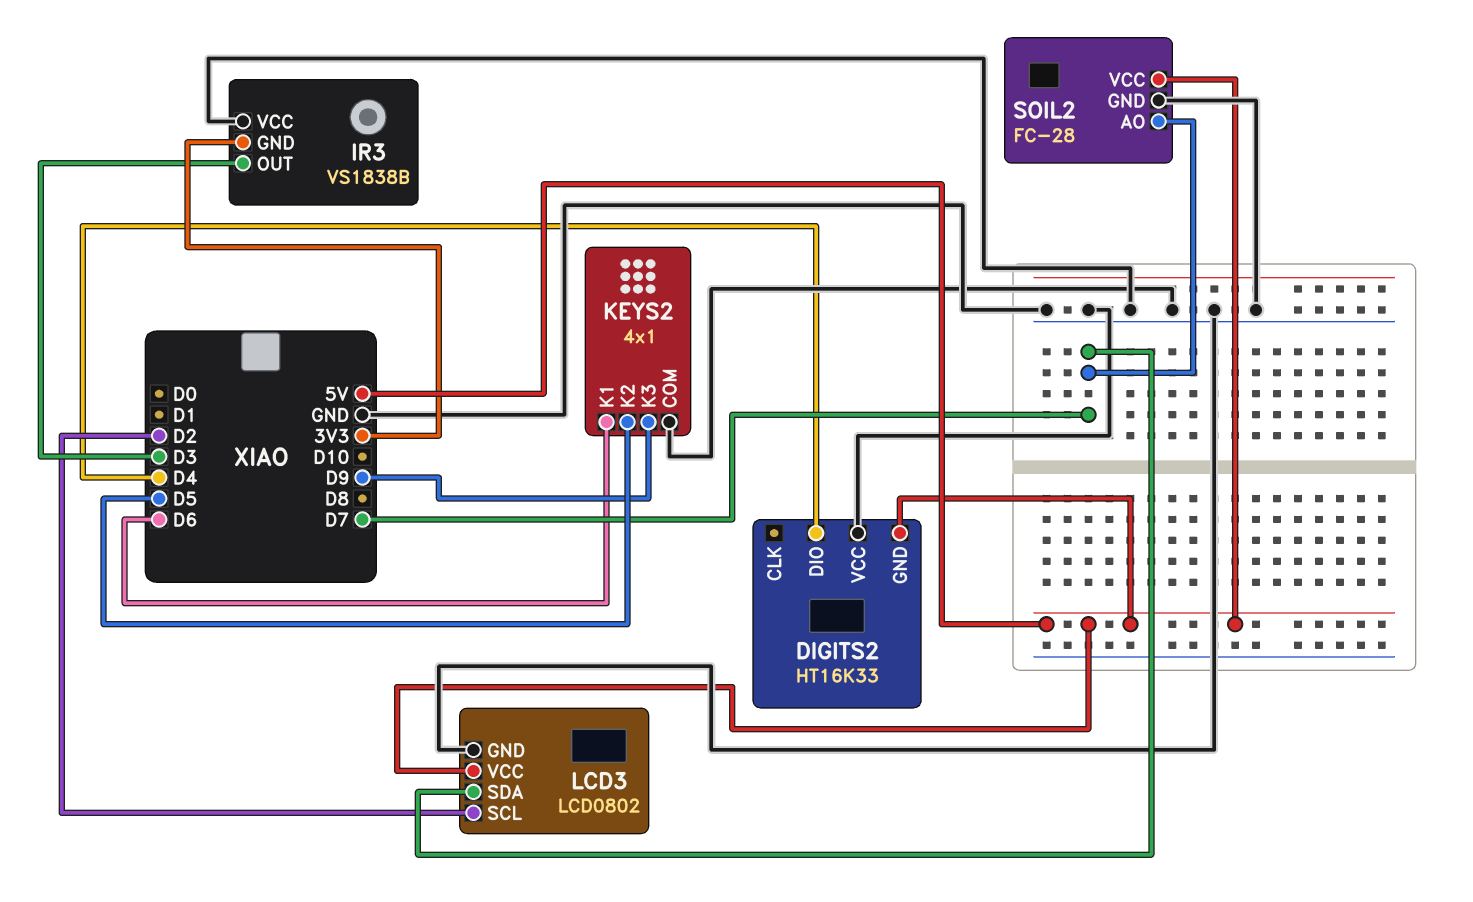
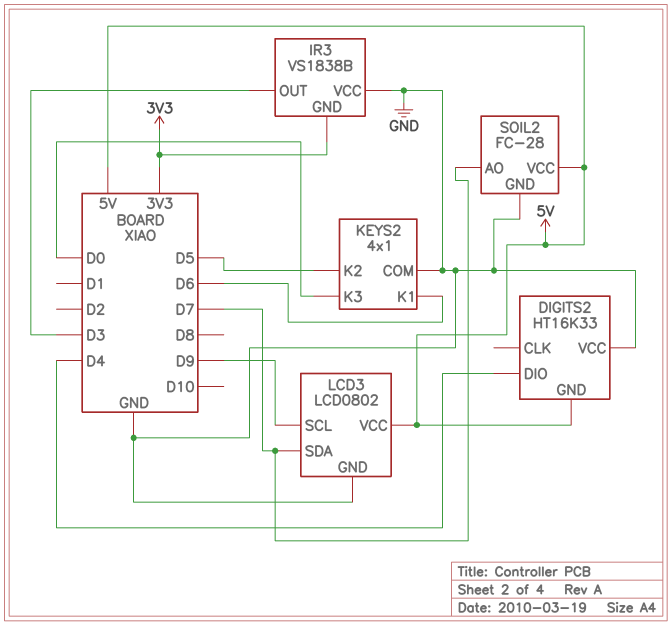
KEYS2 pin K3: D9 -> D0
LCD3 pin SCL: D2 -> D9

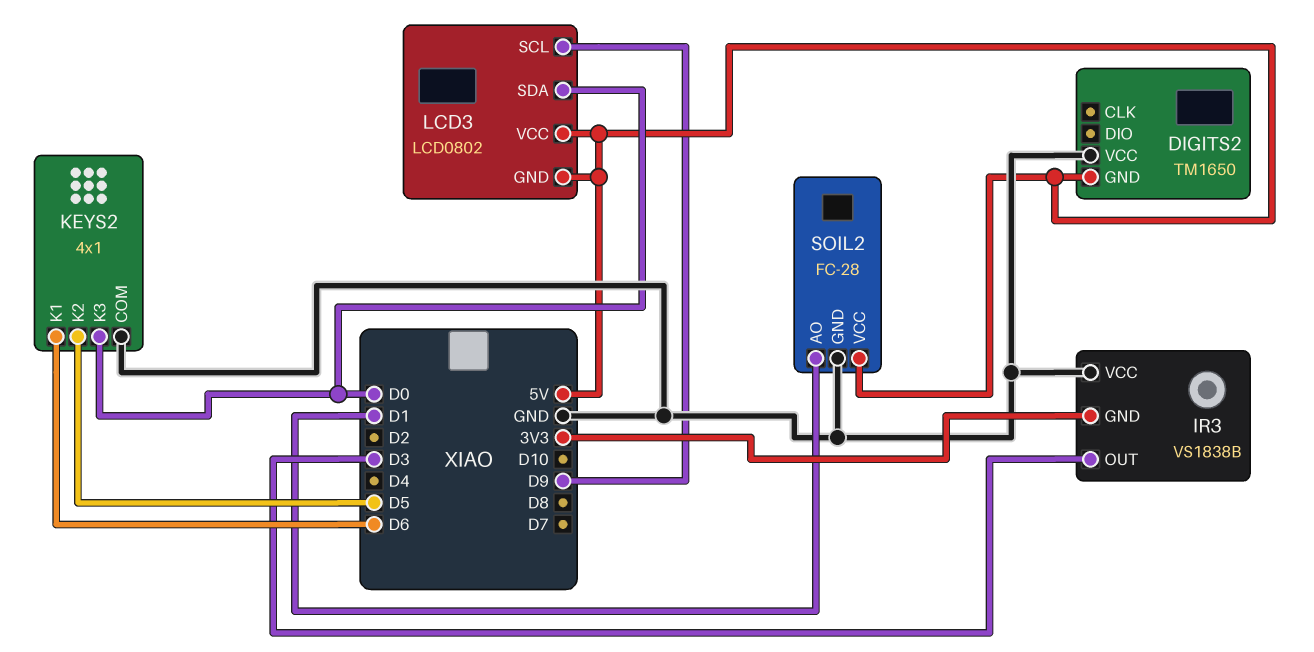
DIGITS2: HT16K33 -> TM1650
DIGITS2 pin DIO: D4 -> none
LCD3 pin GND: GND -> 5V
LCD3 pin SDA: D7 -> D0
SOIL2 pin AO: D7 -> D1

